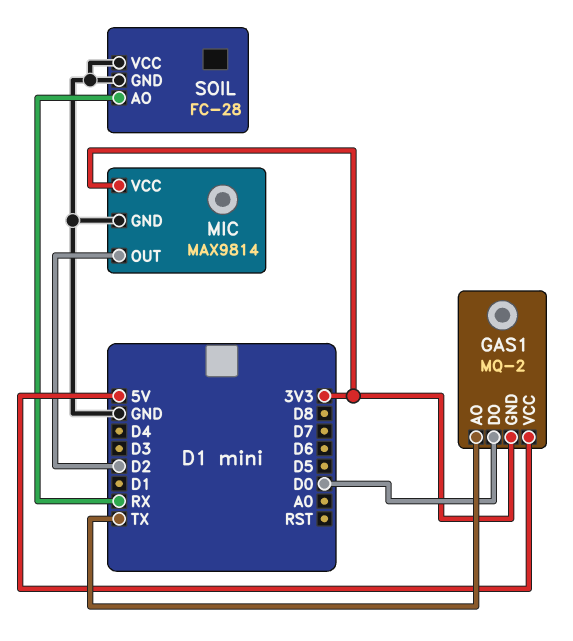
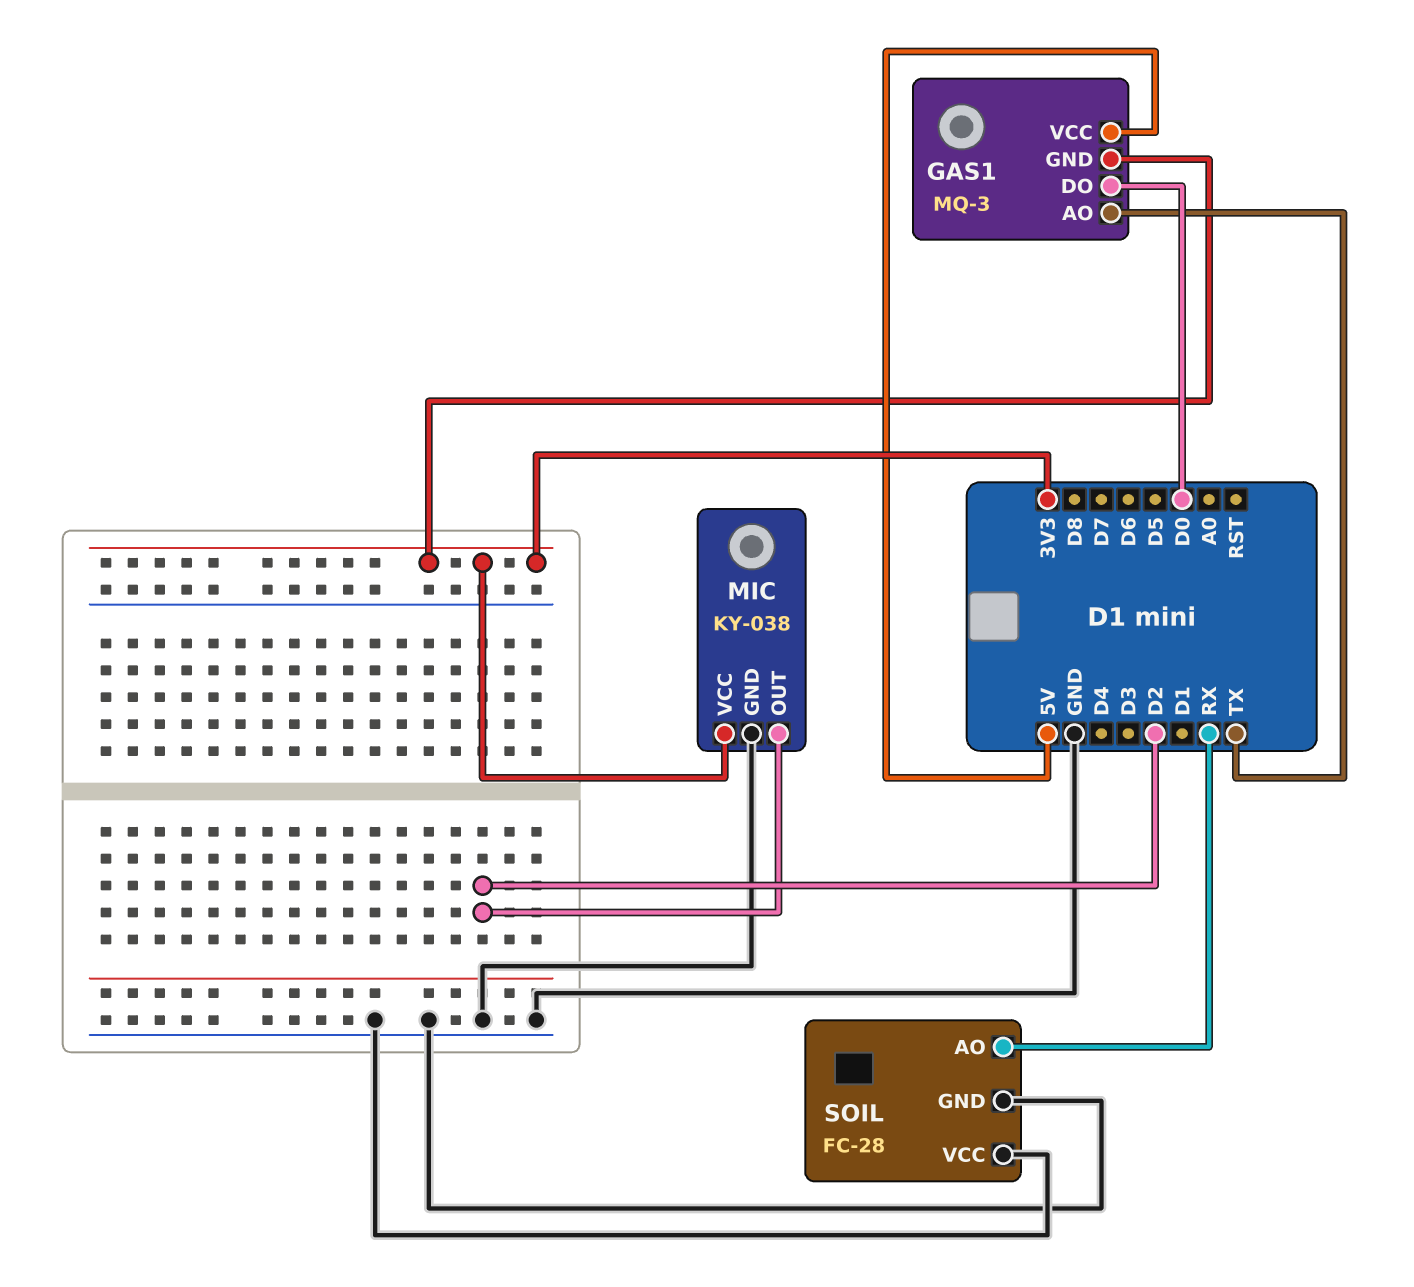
GAS1: MQ-2 -> MQ-3
MIC: MAX9814 -> KY-038

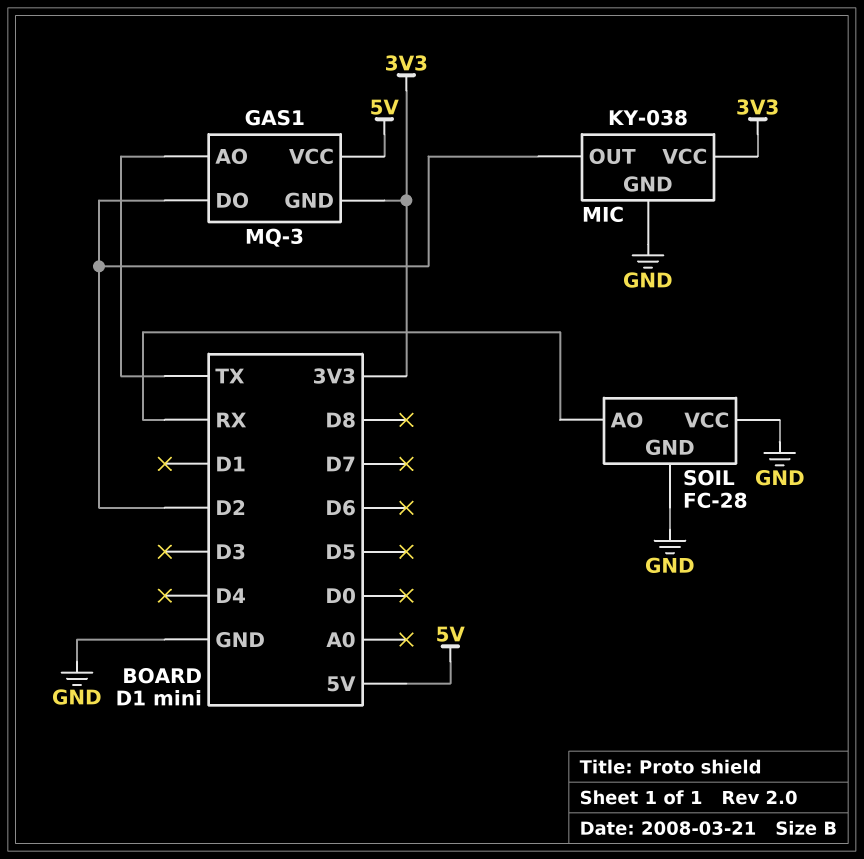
GAS1 pin DO: D0 -> D2

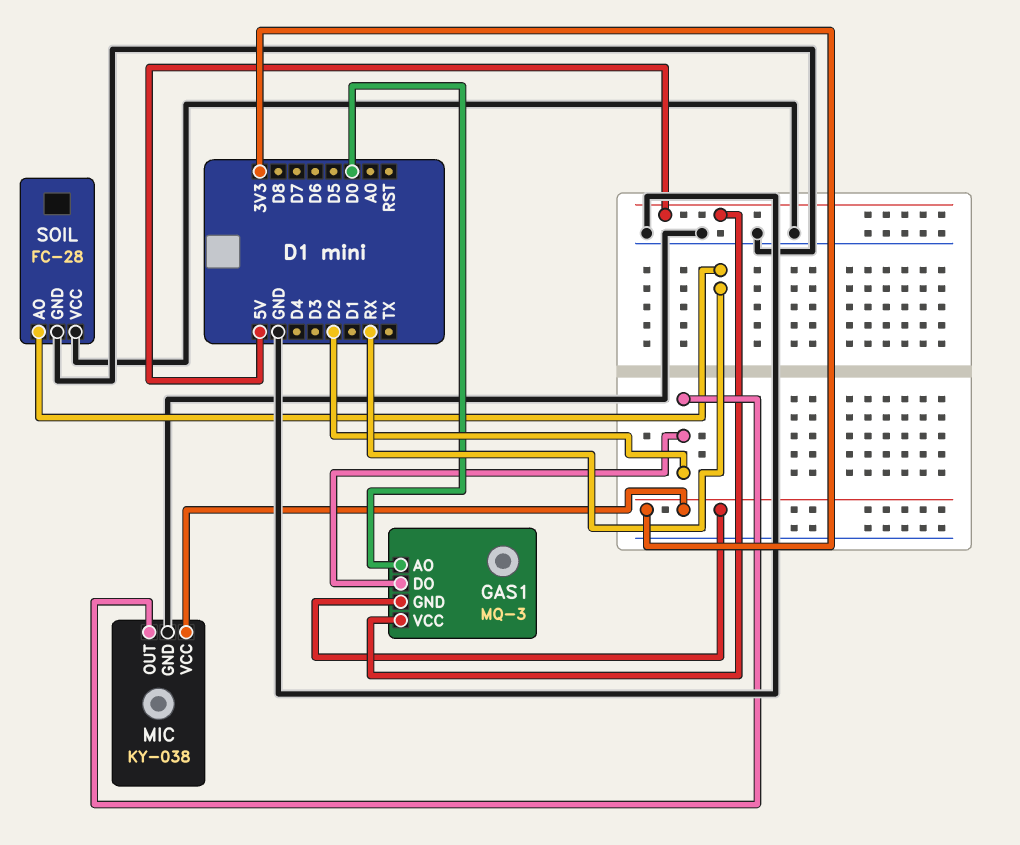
GAS1 pin AO: TX -> D0

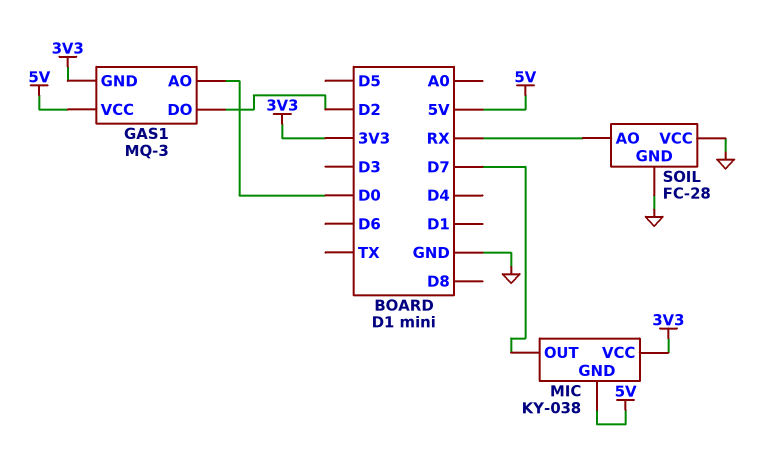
MIC pin GND: GND -> 5V
MIC pin OUT: D2 -> D7

